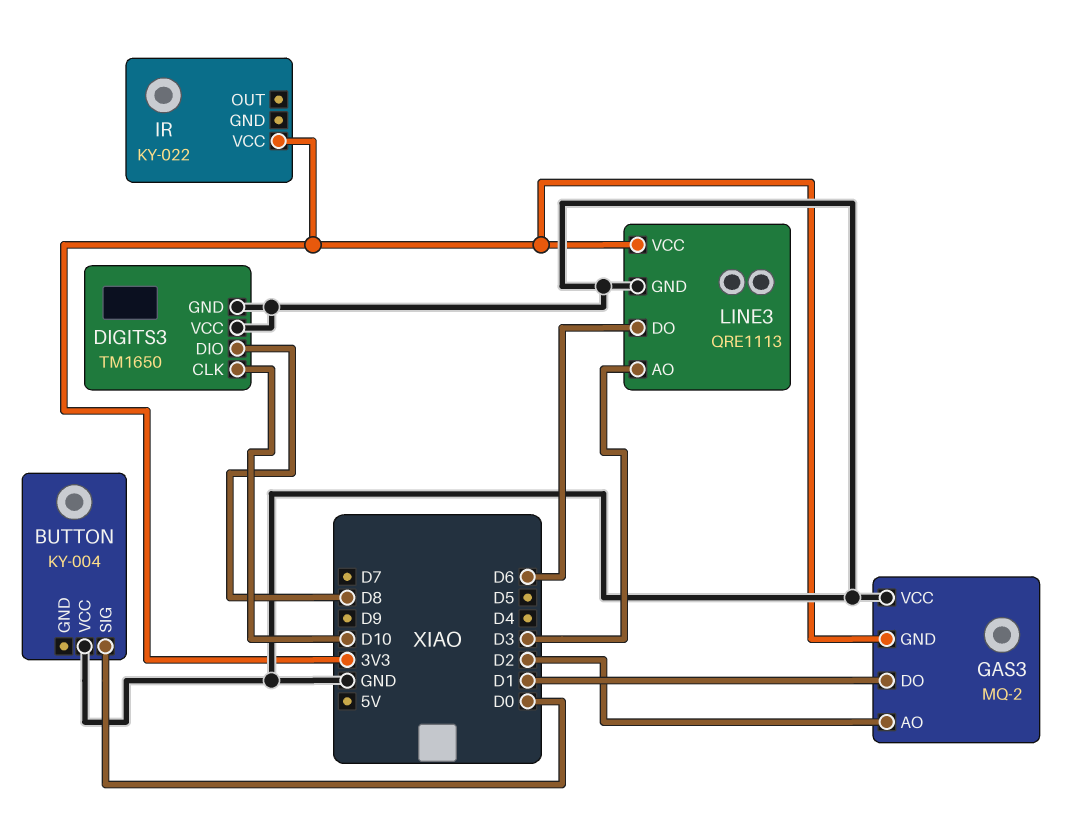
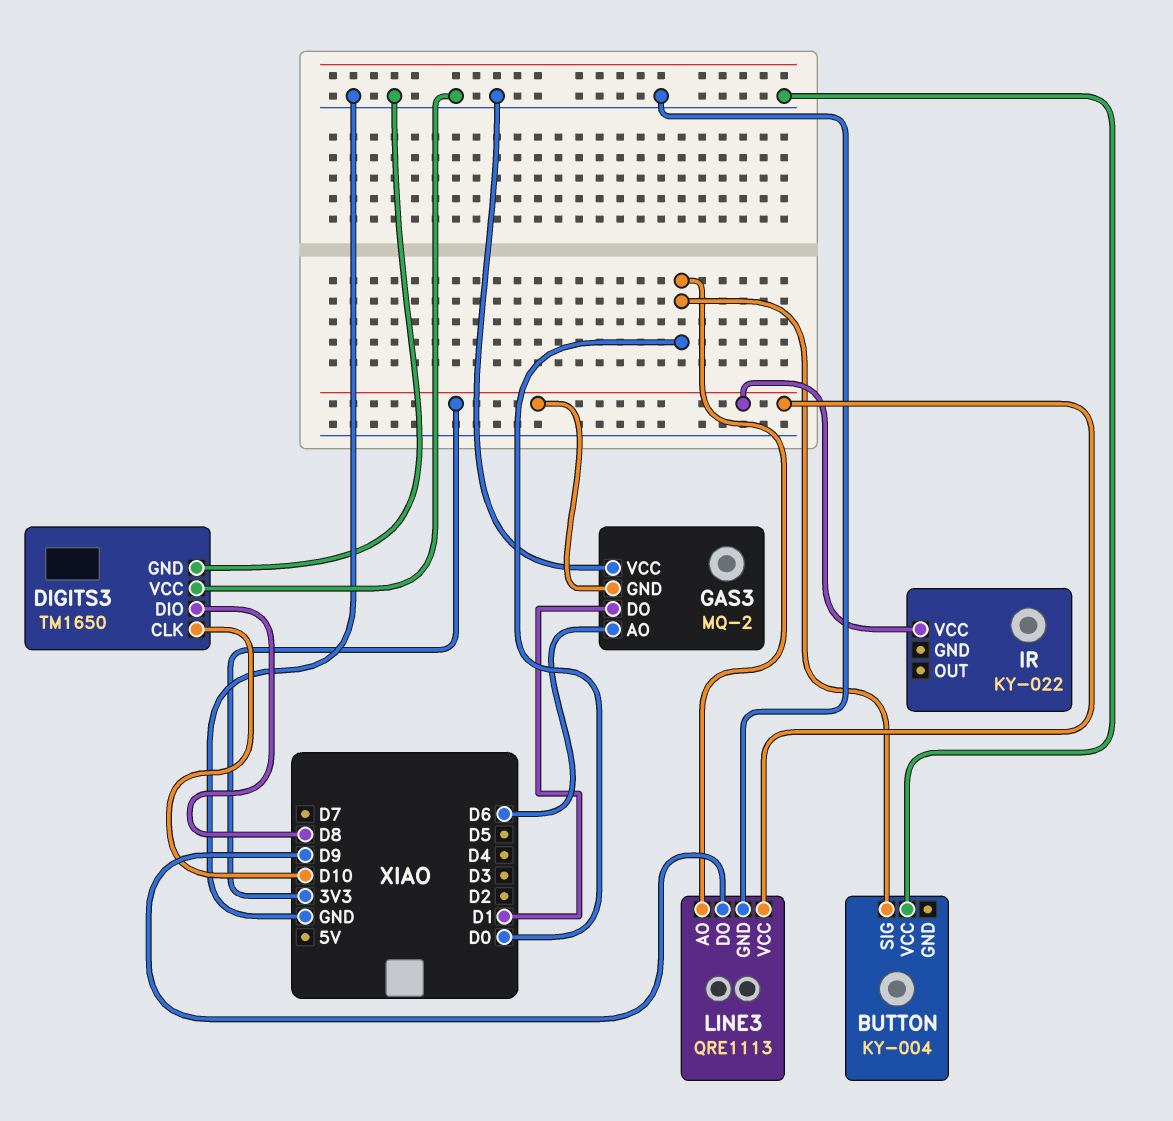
GAS3 pin AO: D2 -> D6
LINE3 pin AO: D3 -> D0
LINE3 pin DO: D6 -> D9

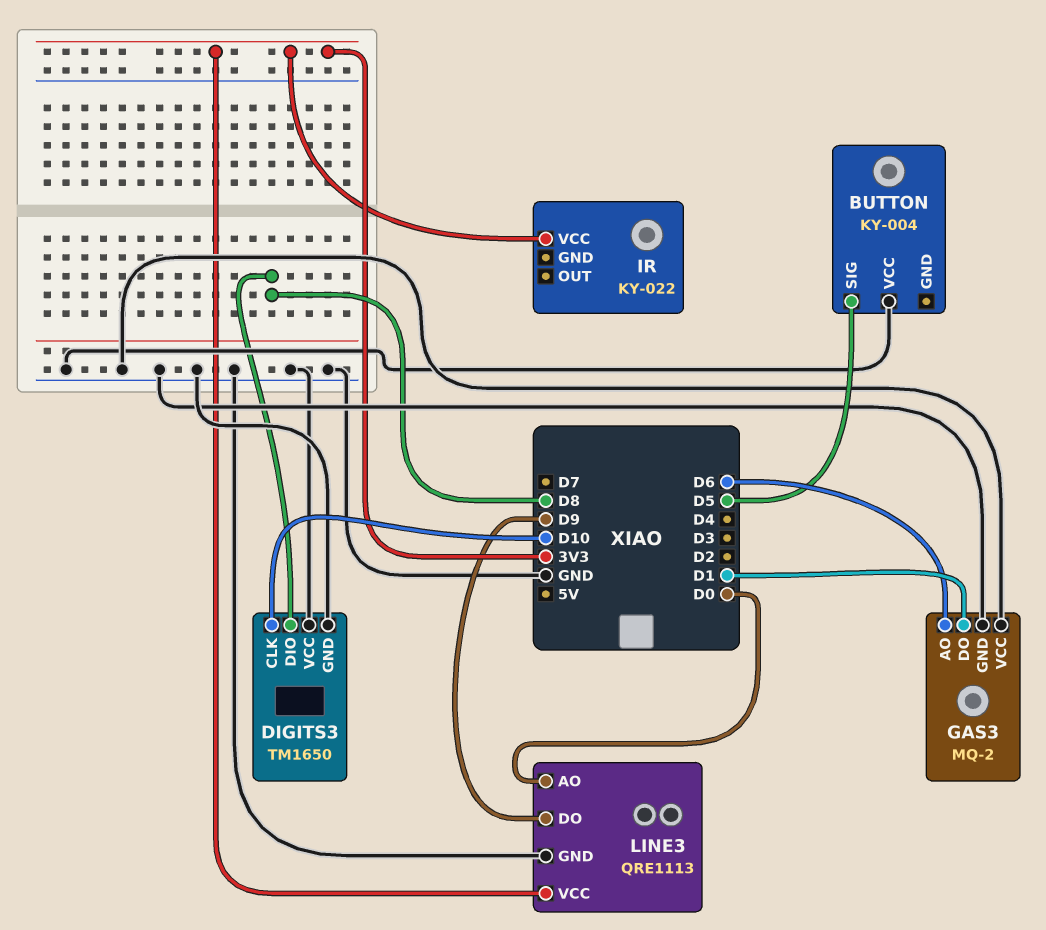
BUTTON pin SIG: D0 -> D5
GAS3 pin GND: 3V3 -> GND

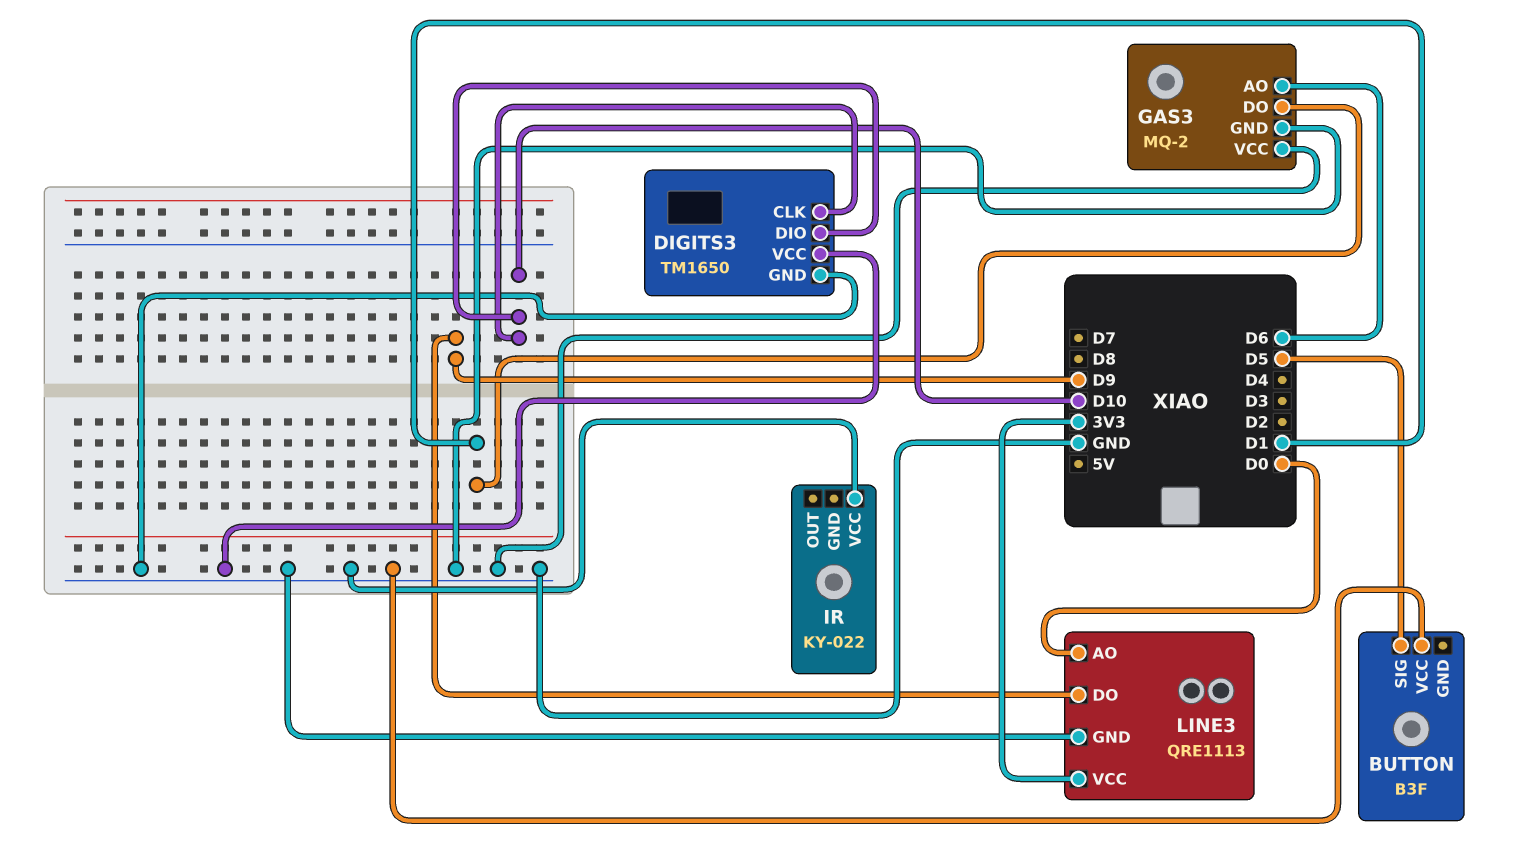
BUTTON: KY-004 -> B3F
DIGITS3 pin DIO: D8 -> D10
IR pin VCC: 3V3 -> GND

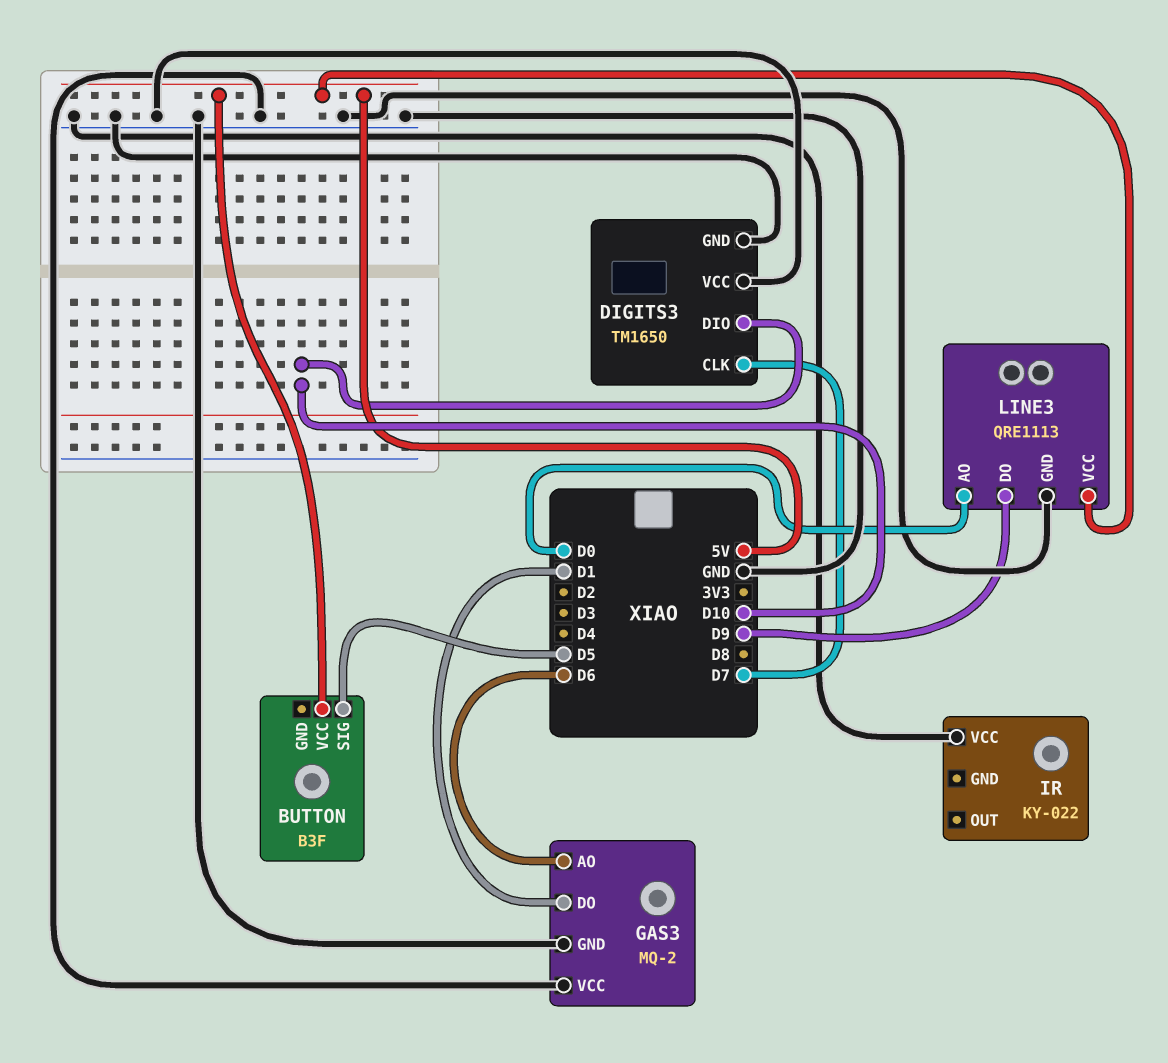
BUTTON pin VCC: GND -> 5V
DIGITS3 pin CLK: D10 -> D7
LINE3 pin VCC: 3V3 -> 5V

